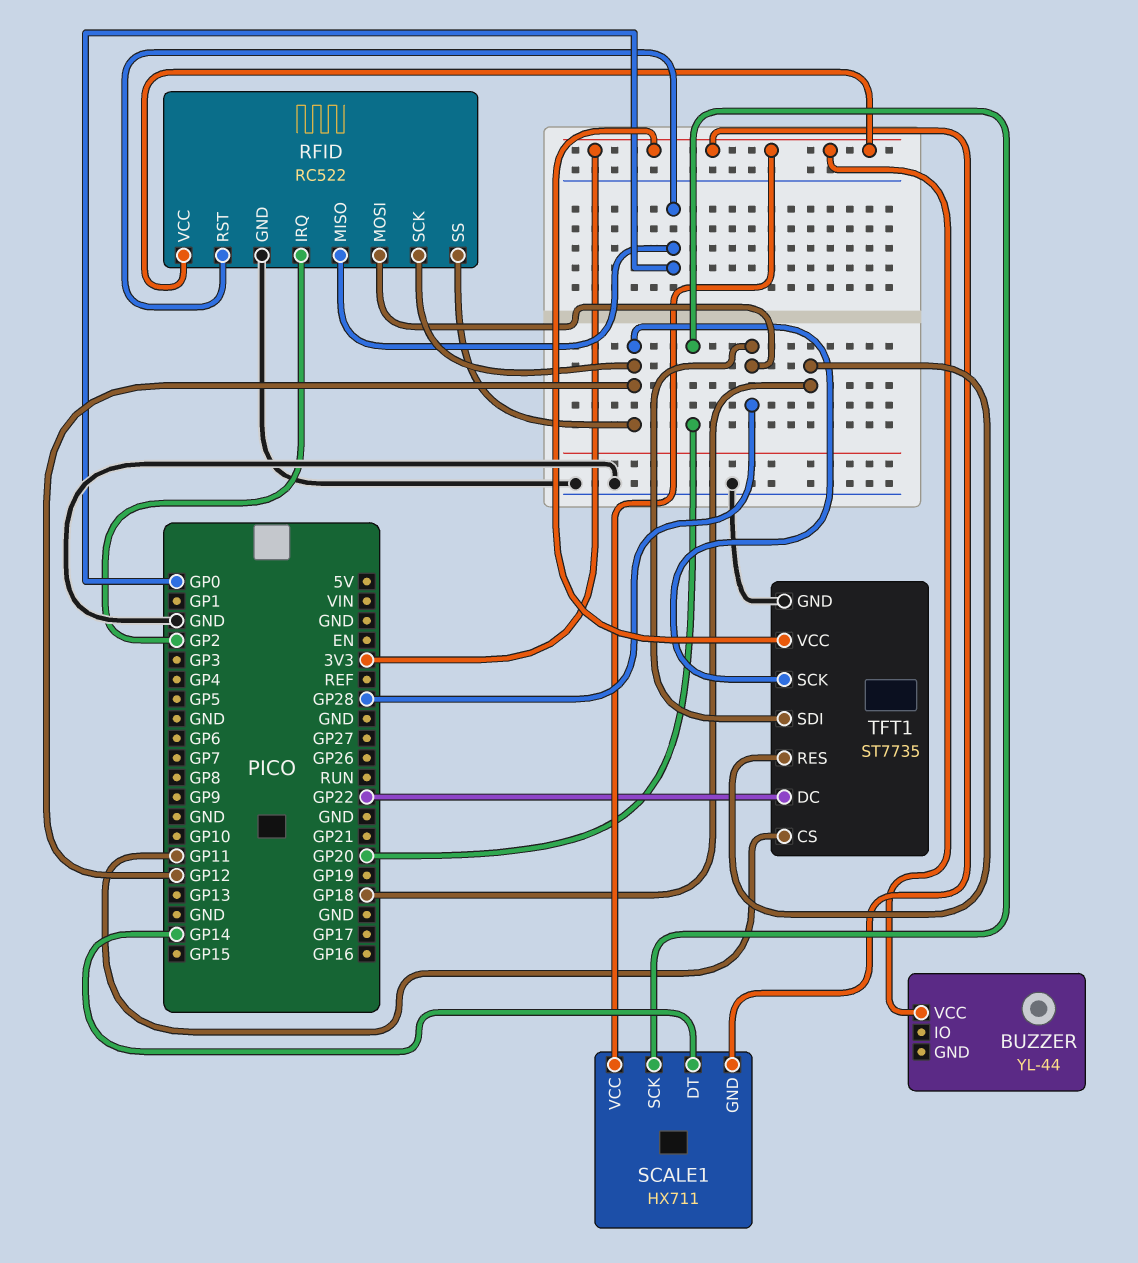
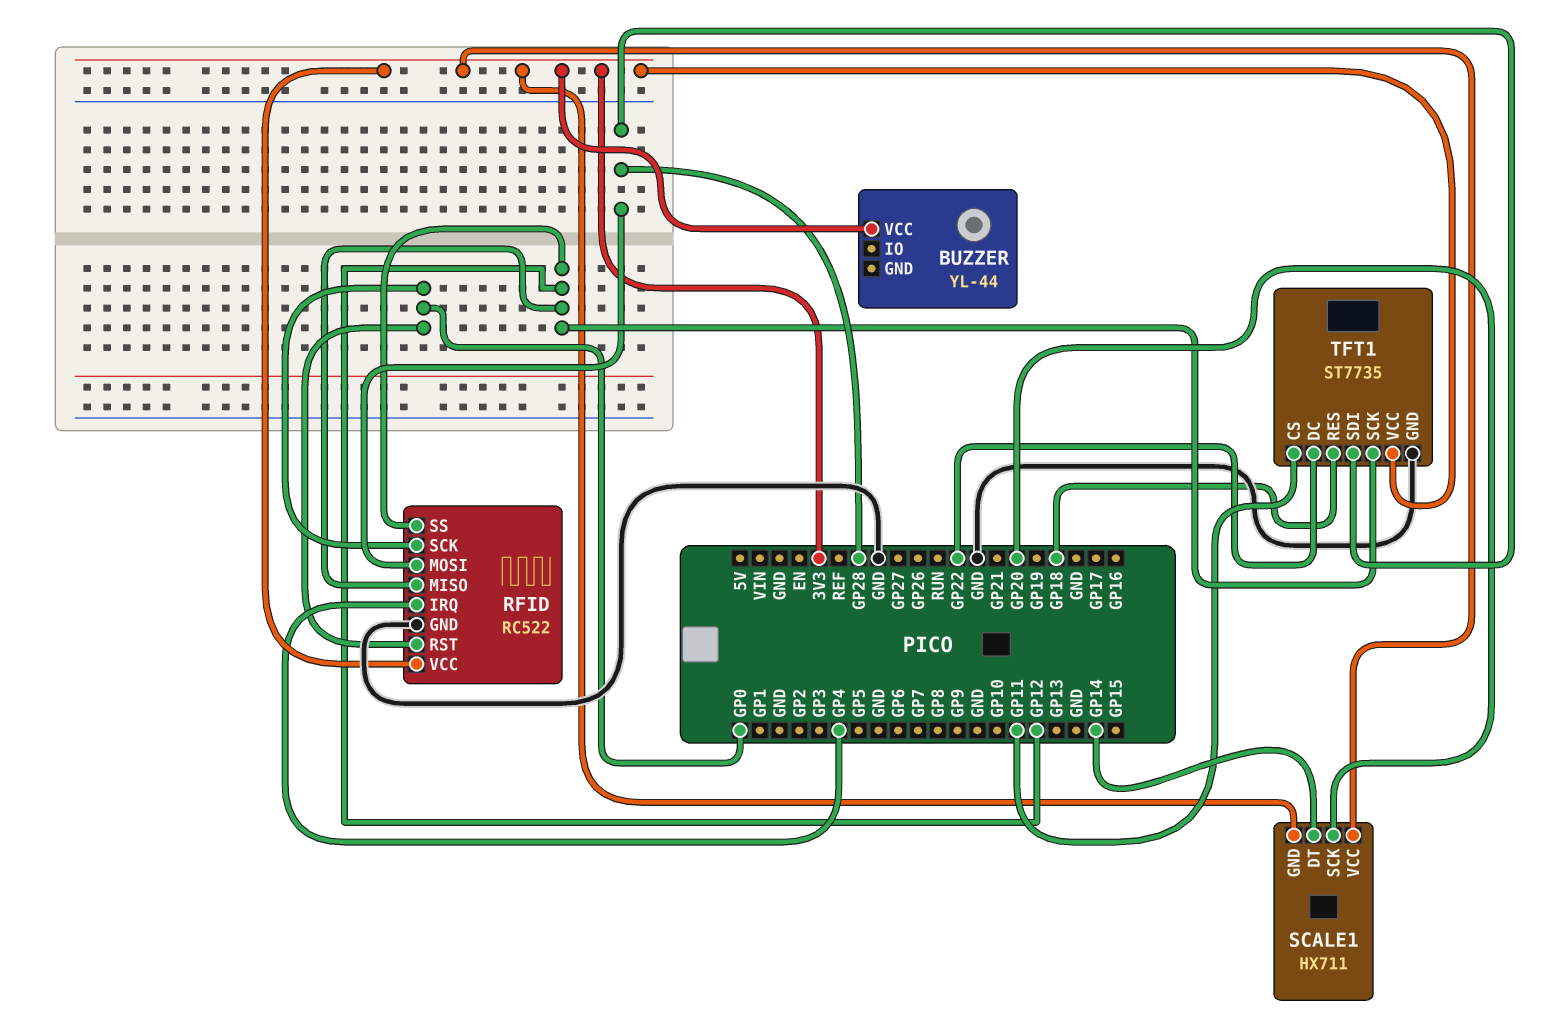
RFID pin IRQ: GP2 -> GP4
RFID pin MISO: GP0 -> GP12
RFID pin SCK: GP12 -> GP0

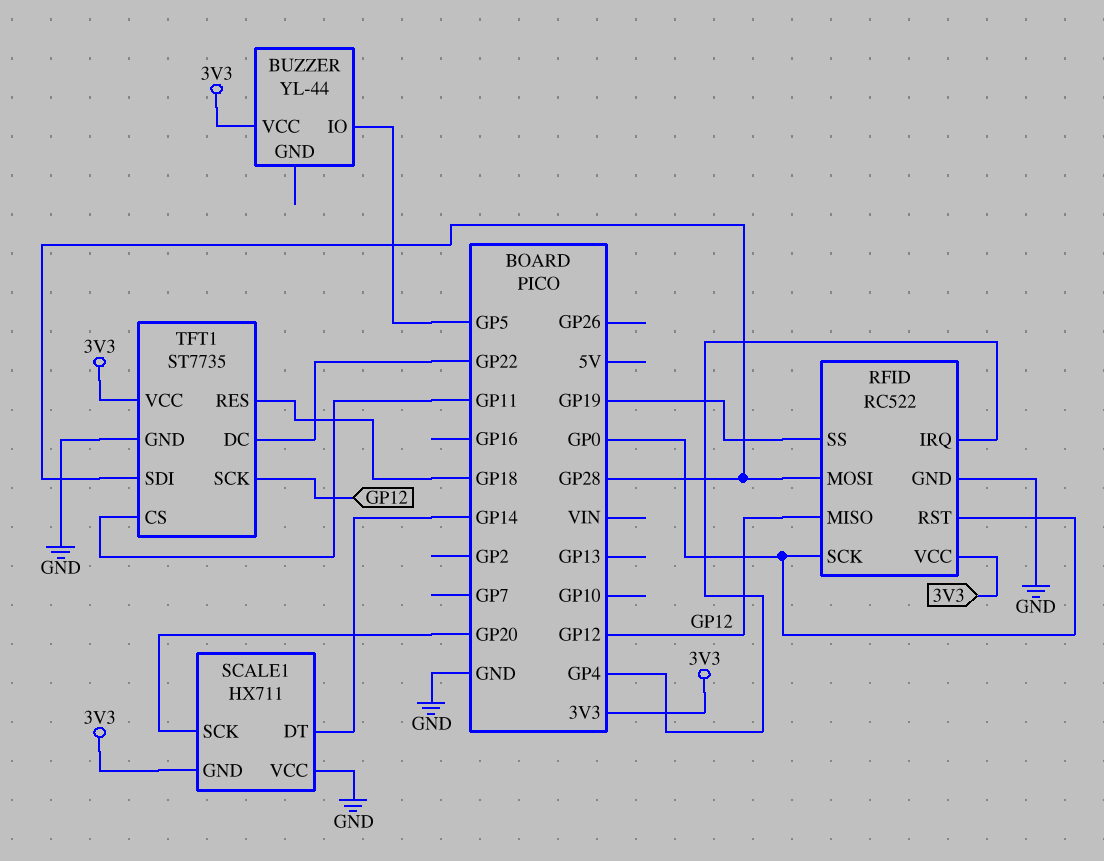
BUZZER pin IO: none -> GP5
RFID pin SS: GP12 -> GP19
SCALE1 pin VCC: 3V3 -> GND

